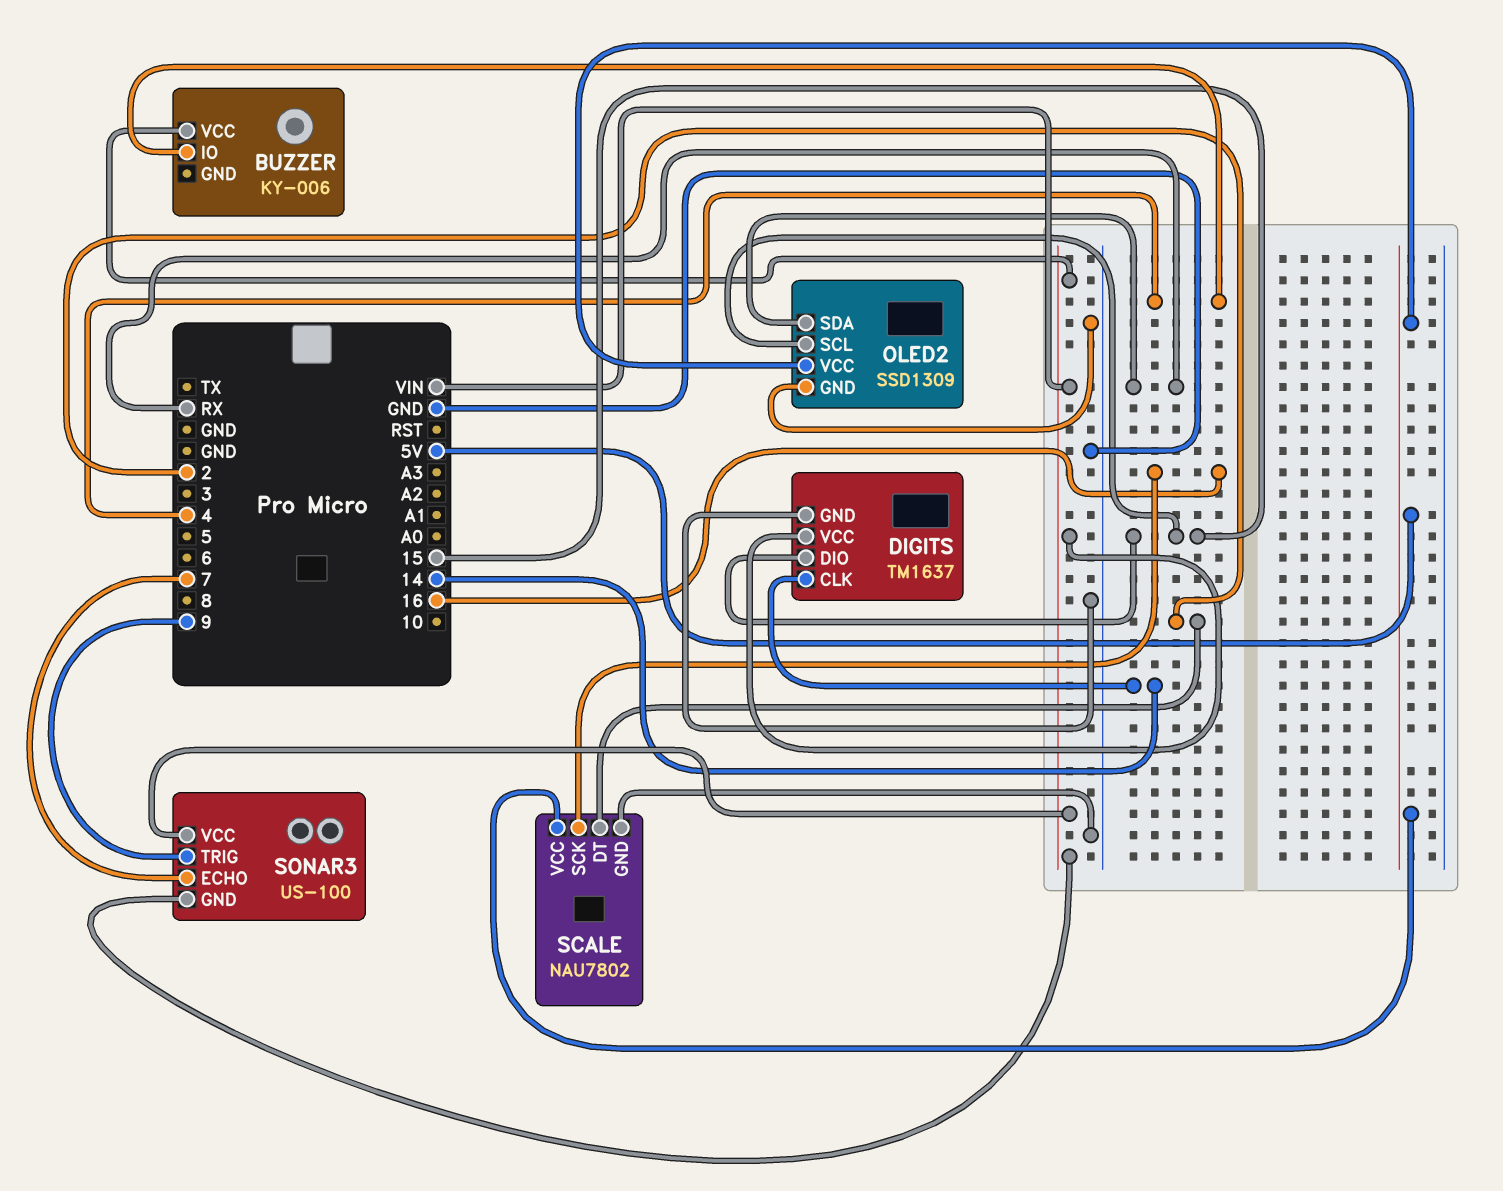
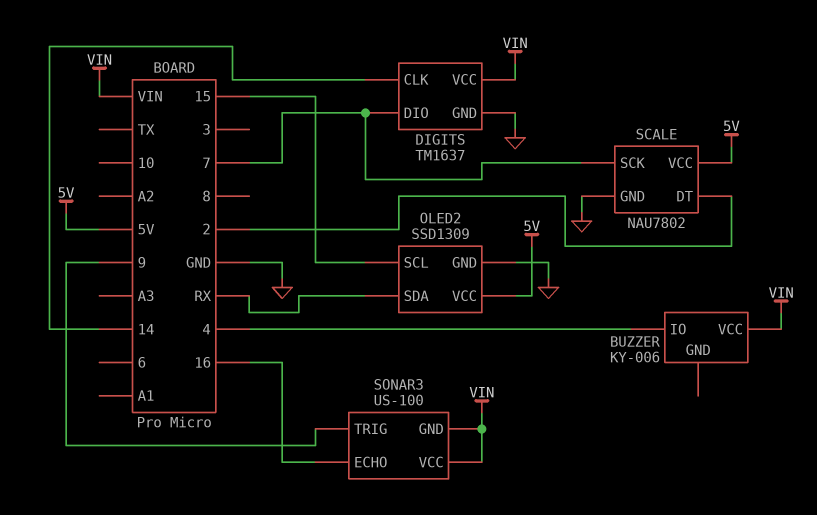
DIGITS pin DIO: 15 -> 7
SCALE pin SCK: 16 -> 7
SONAR3 pin ECHO: 7 -> 16

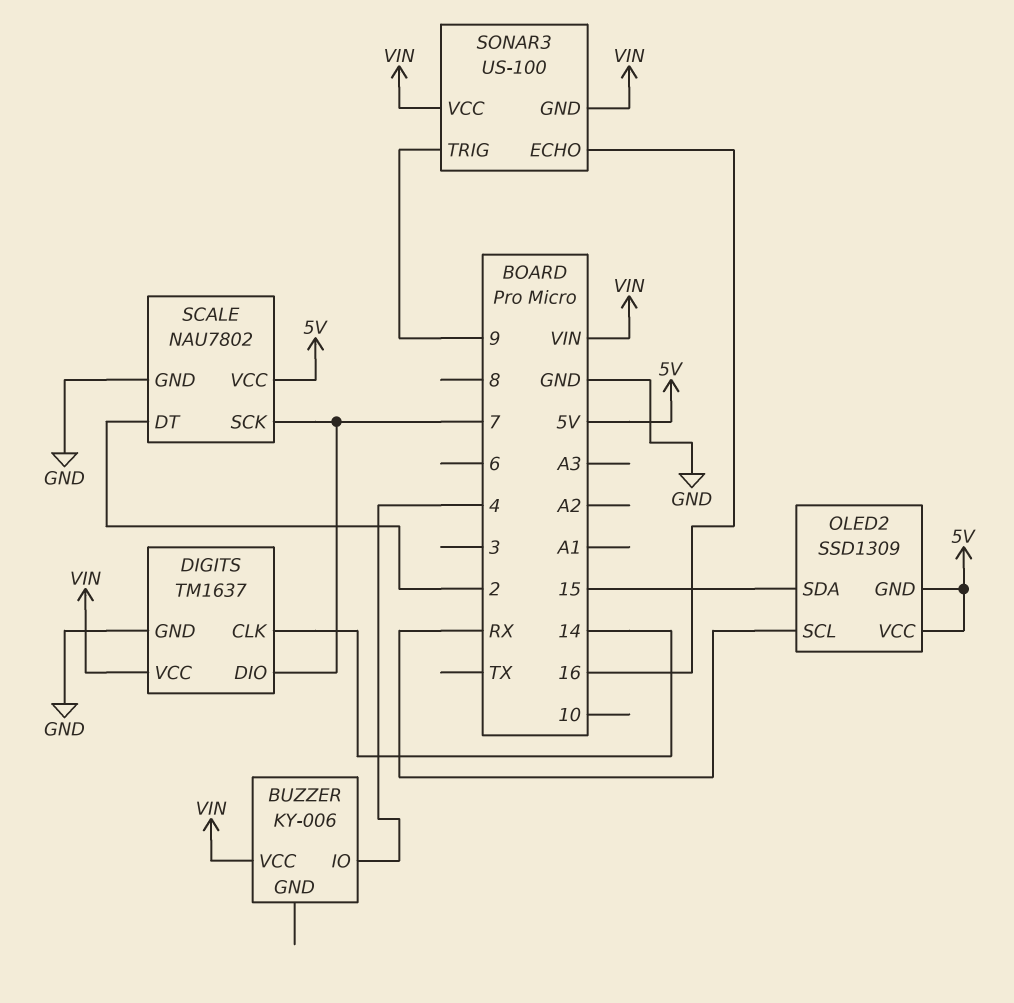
OLED2 pin GND: GND -> 5V
OLED2 pin SCL: 15 -> RX
OLED2 pin SDA: RX -> 15

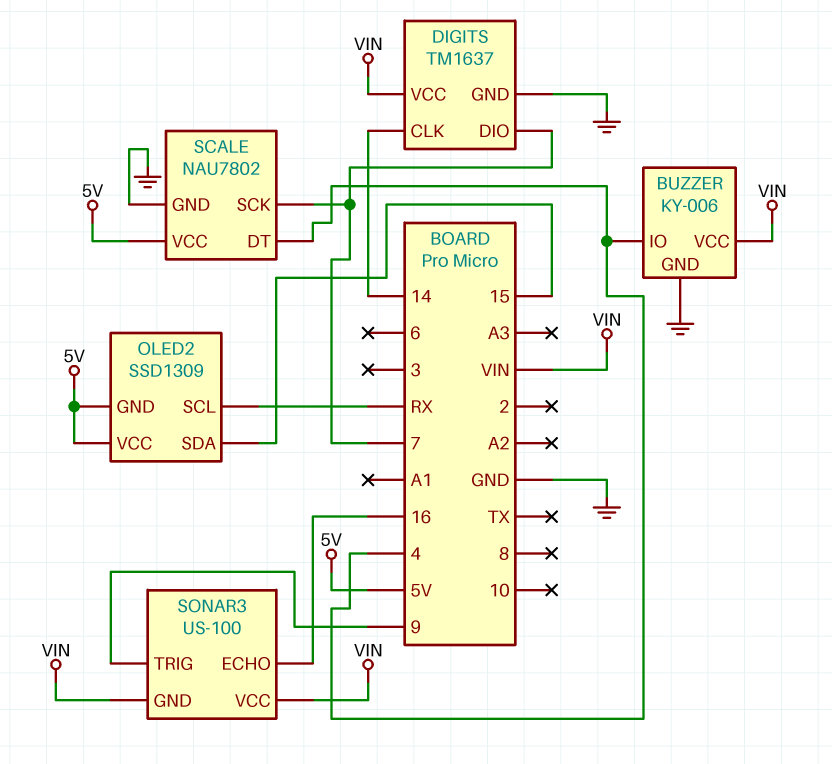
BUZZER pin GND: none -> GND
SCALE pin DT: 2 -> 4

